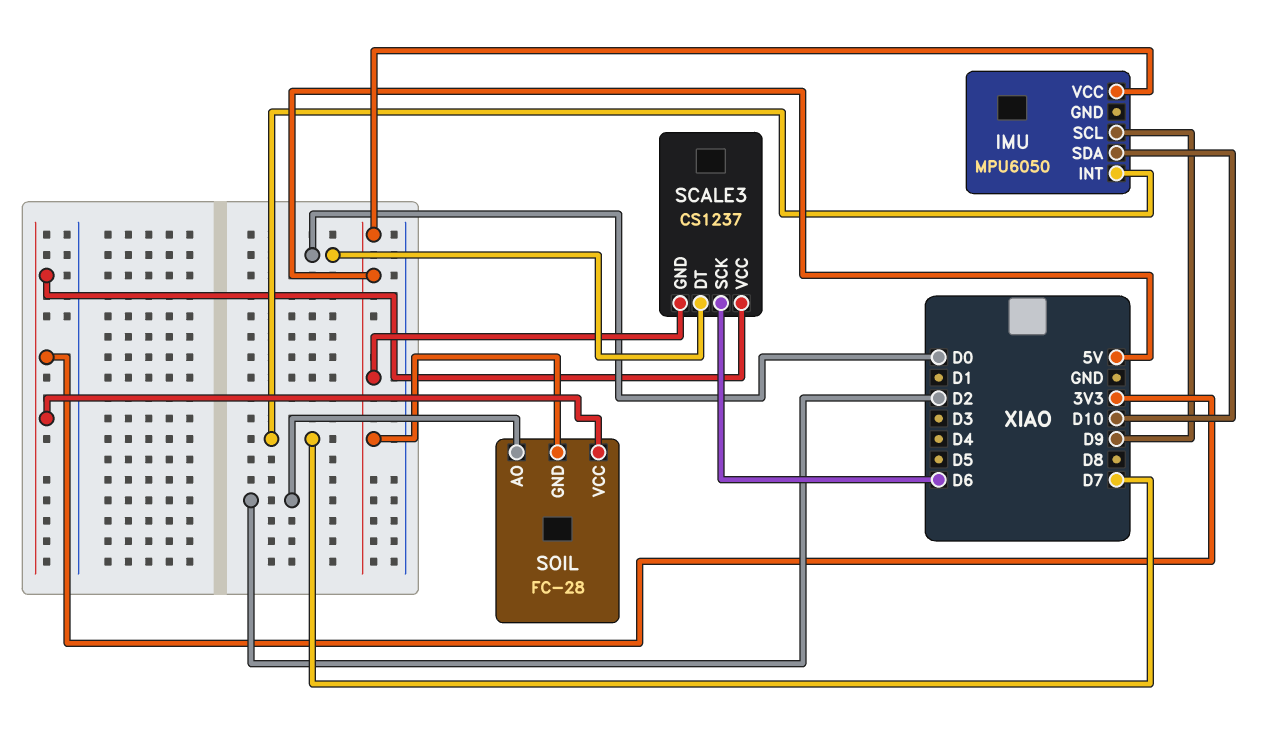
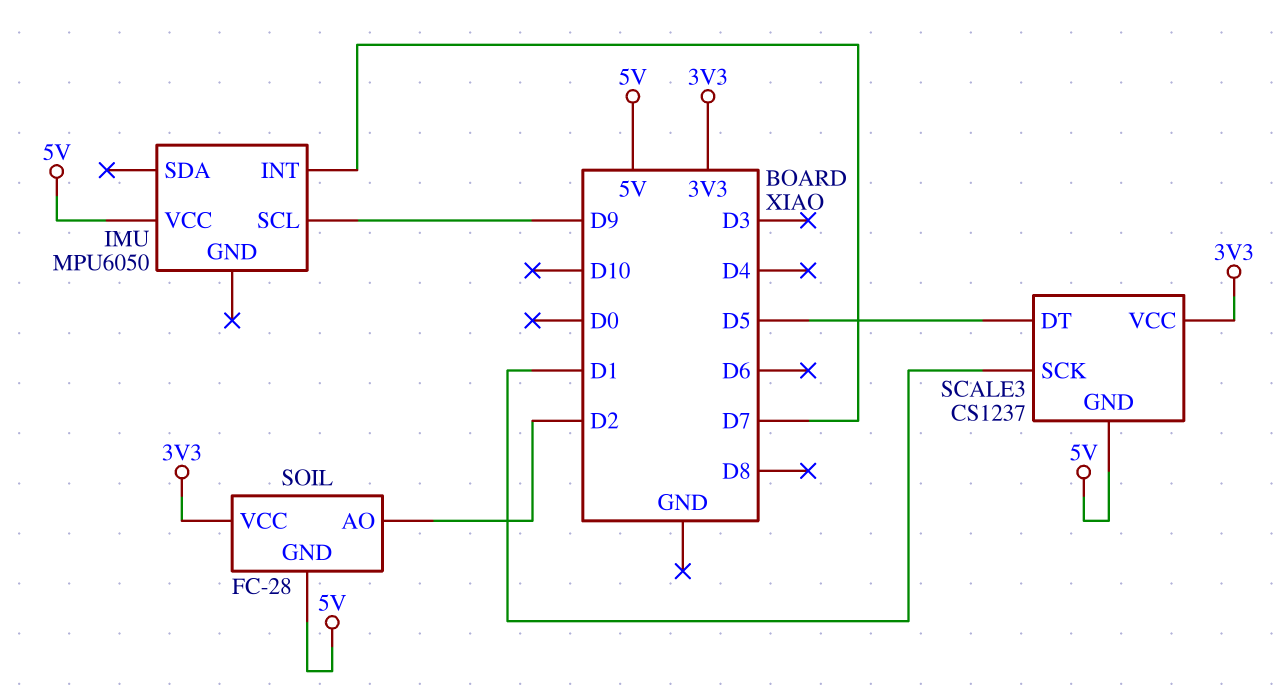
IMU pin SDA: D10 -> none
SCALE3 pin DT: D0 -> D5
SCALE3 pin SCK: D6 -> D1

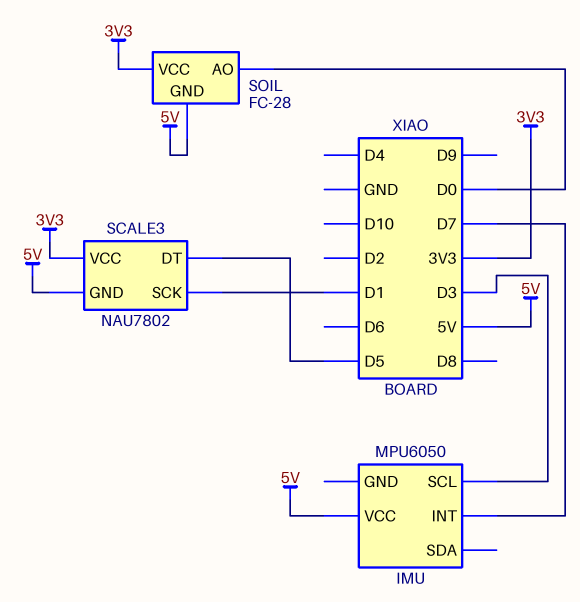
IMU pin SCL: D9 -> D3
SCALE3: CS1237 -> NAU7802
SOIL pin AO: D2 -> D0

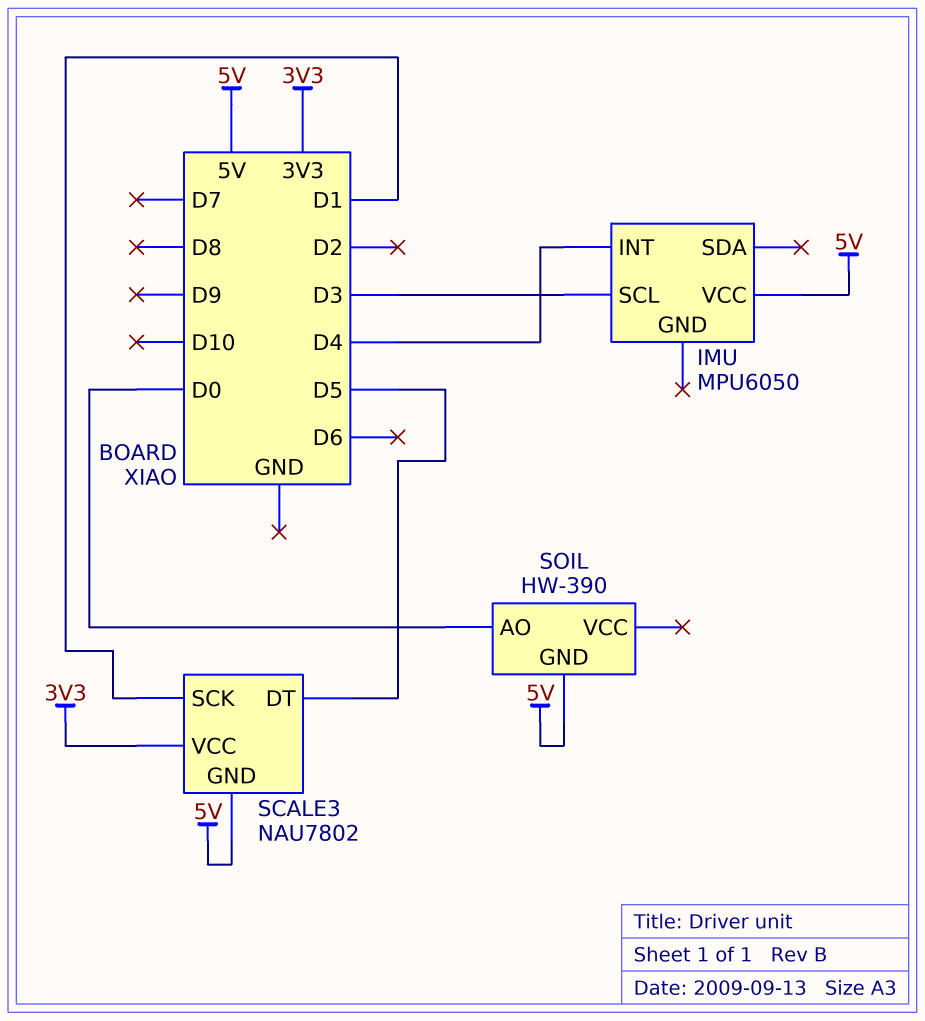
IMU pin INT: D7 -> D4
SOIL: FC-28 -> HW-390
SOIL pin VCC: 3V3 -> none

